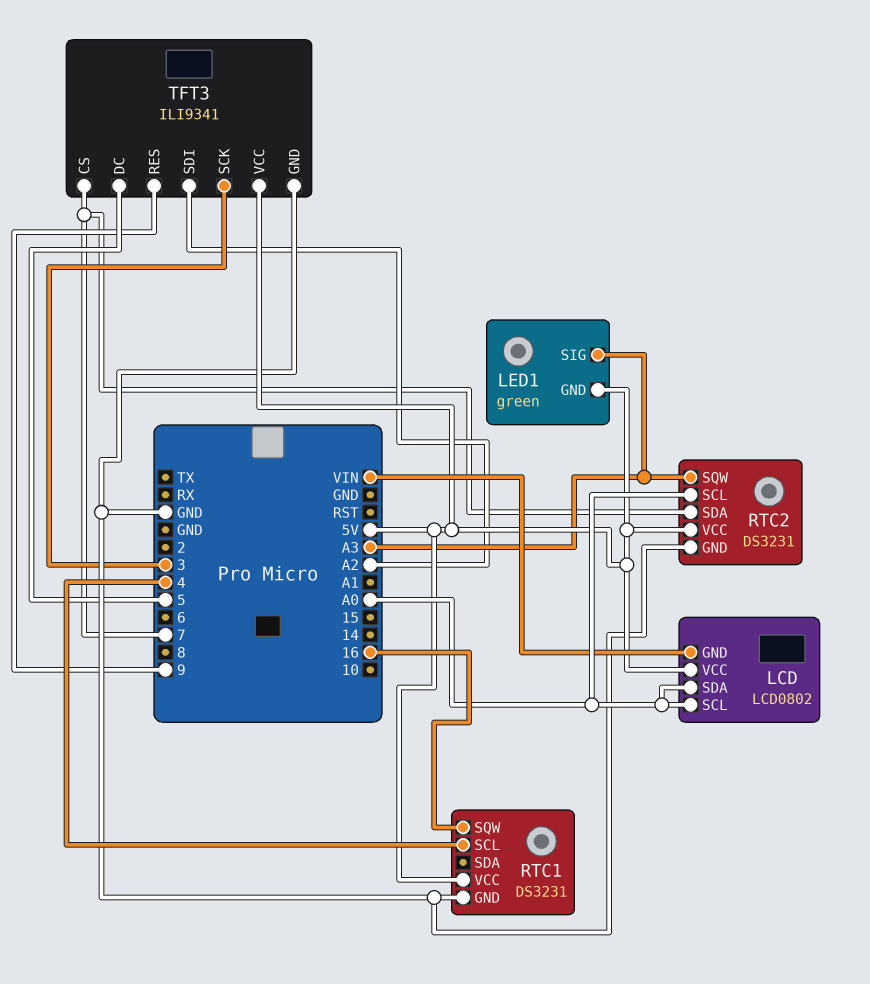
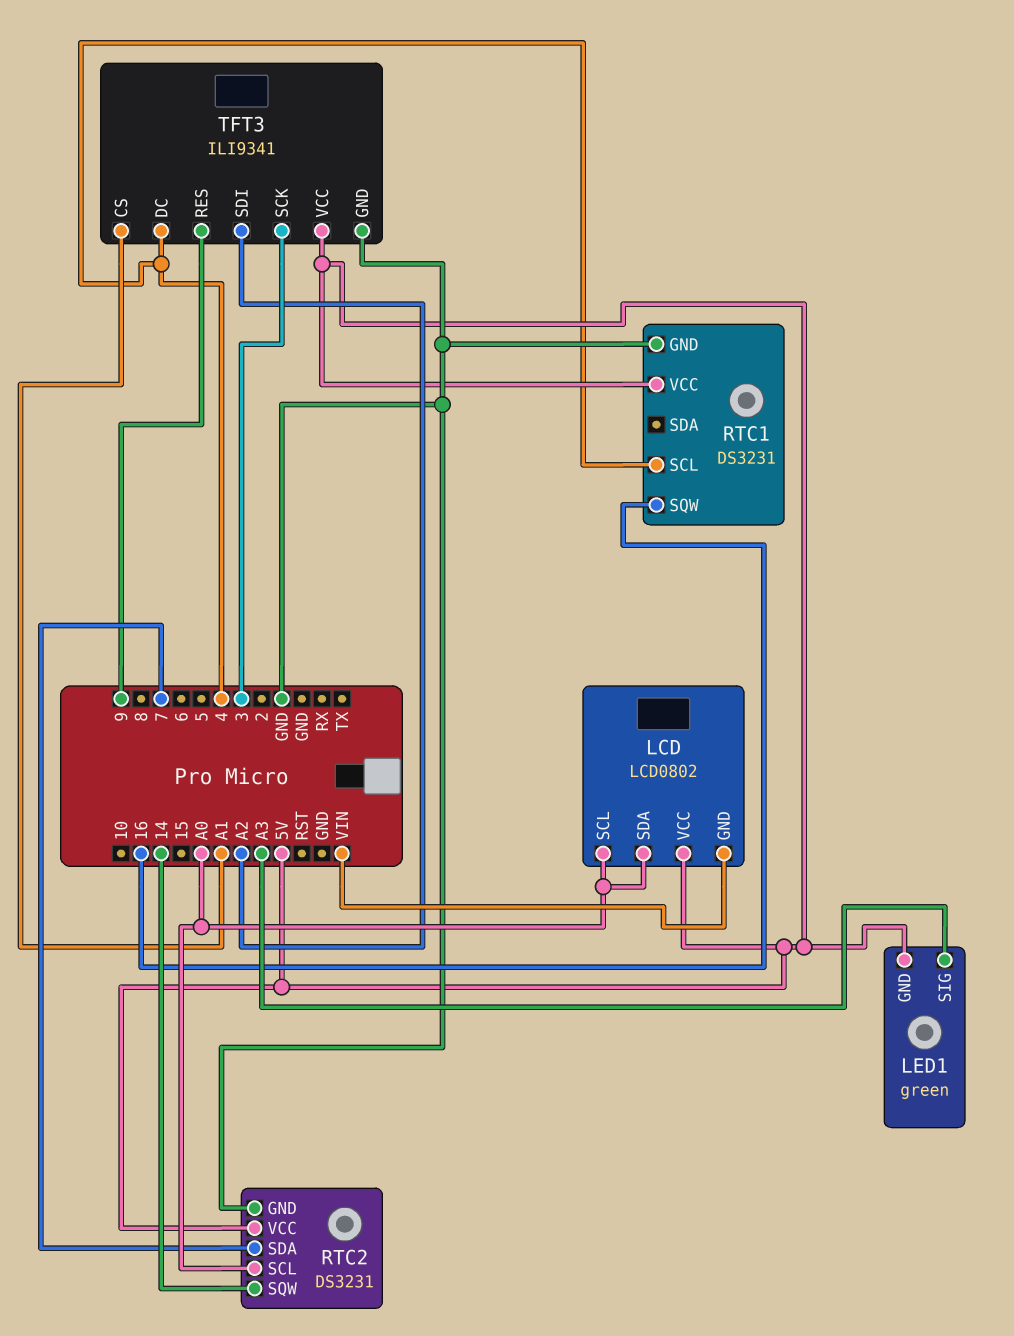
RTC2 pin SQW: A3 -> 14
TFT3 pin CS: 7 -> A1
TFT3 pin DC: 5 -> 4

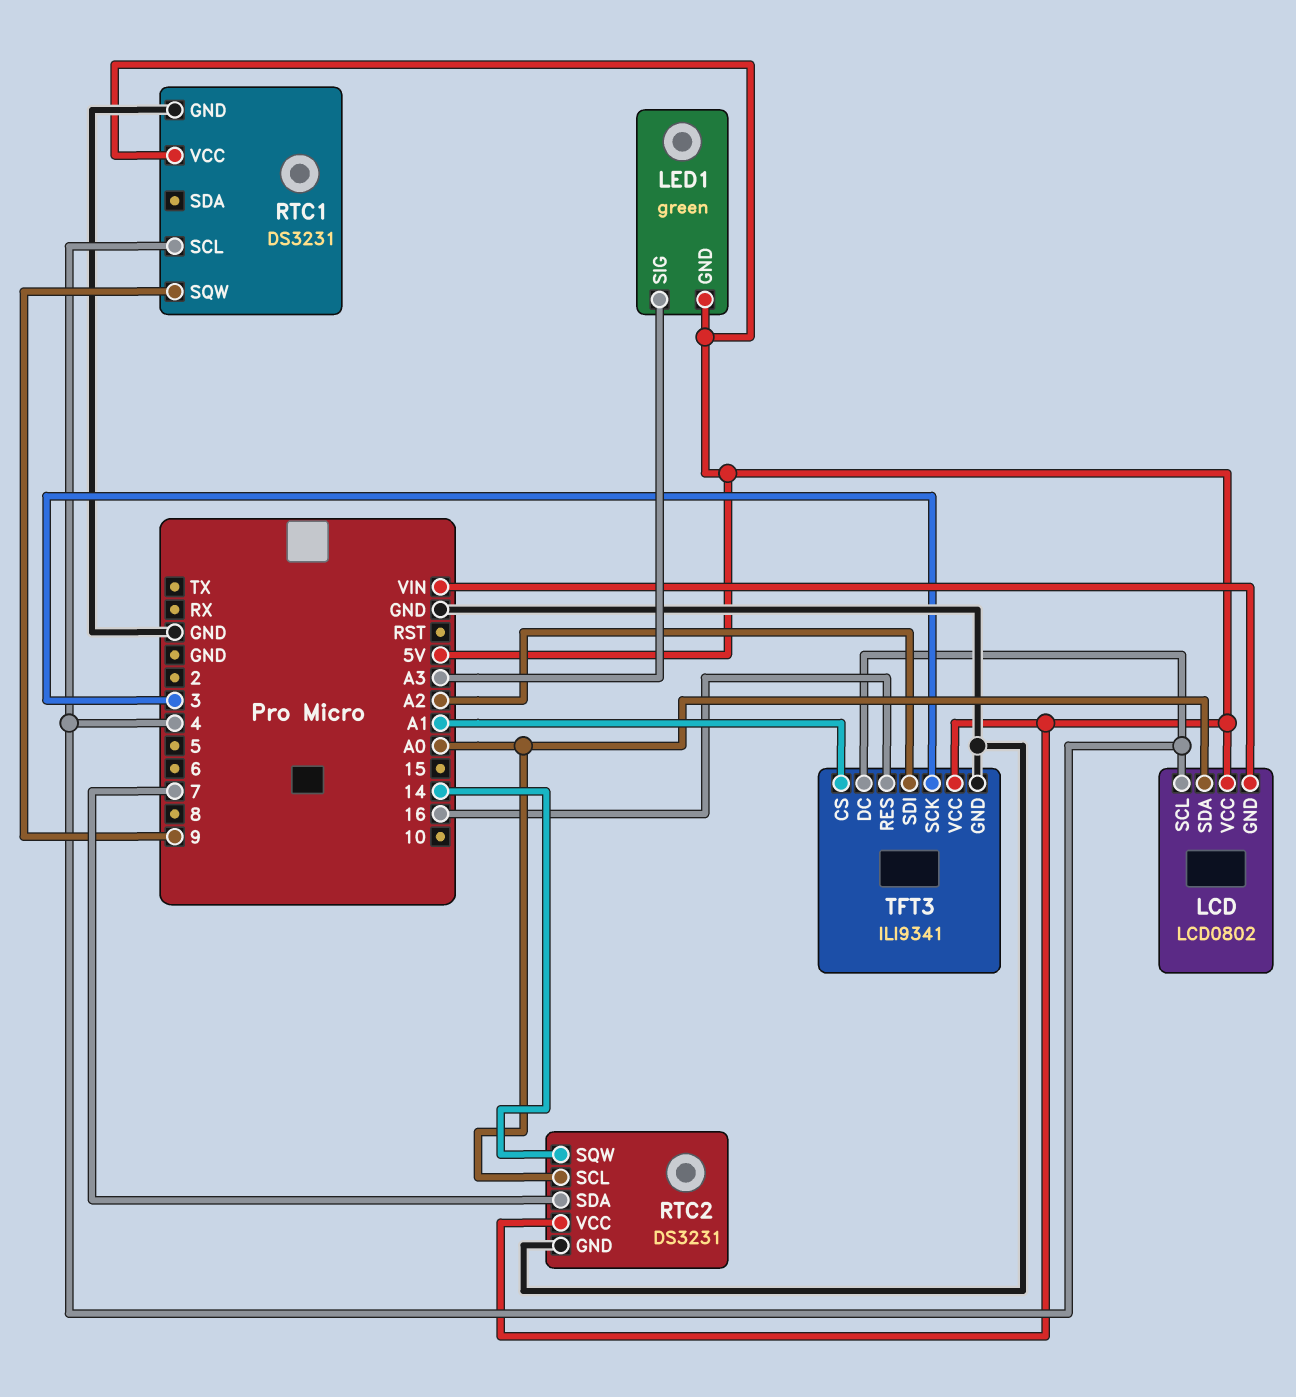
LCD pin SCL: A0 -> 4
RTC1 pin SQW: 16 -> 9
TFT3 pin RES: 9 -> 16

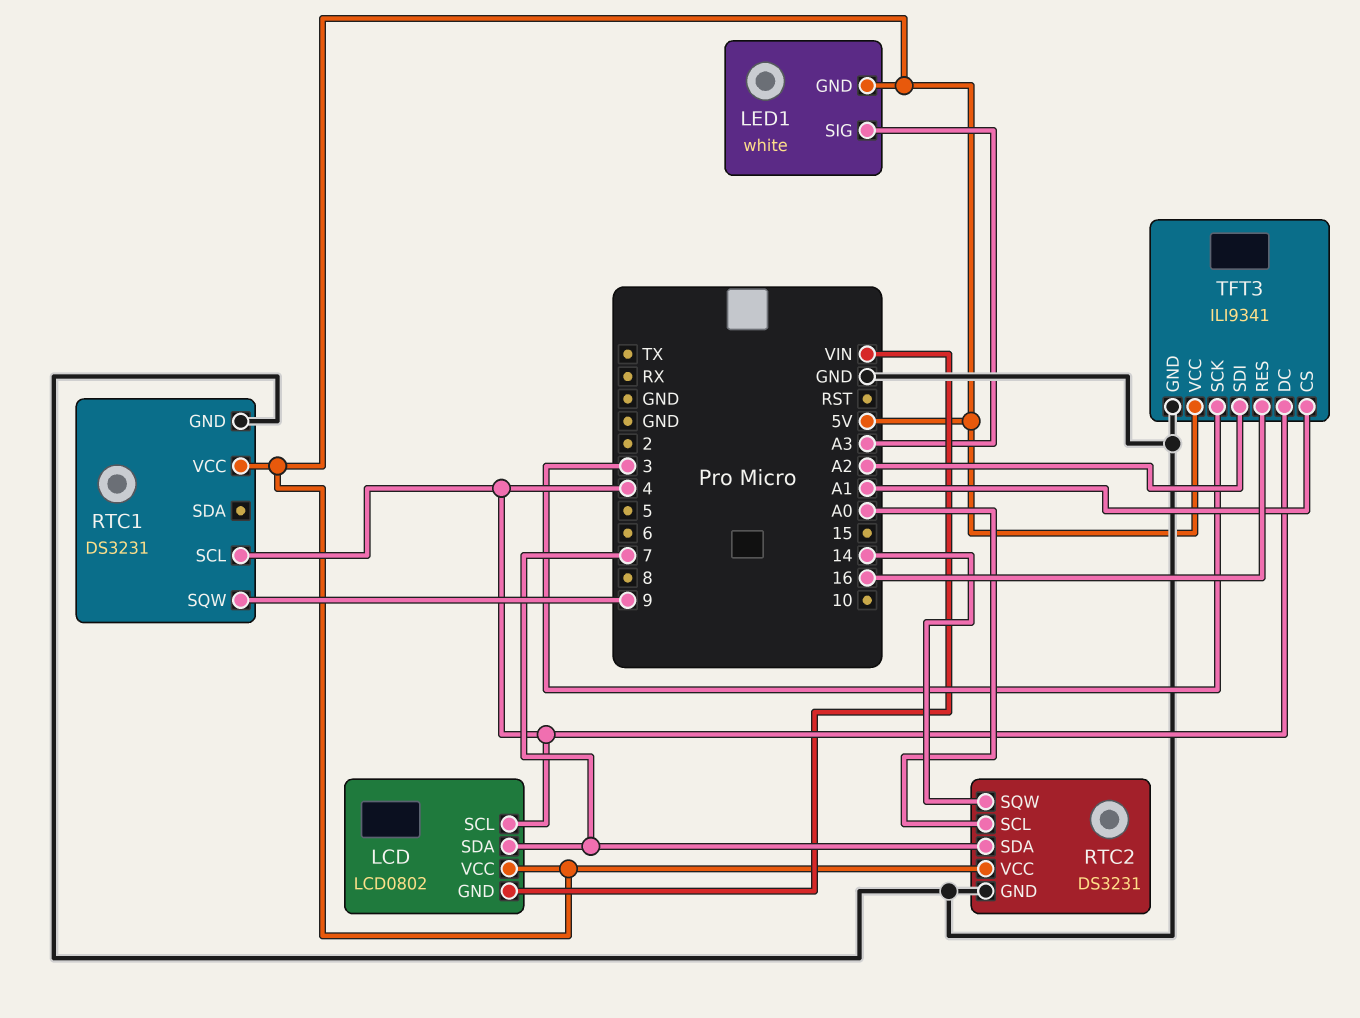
LCD pin SDA: A0 -> 7
LED1: green -> white

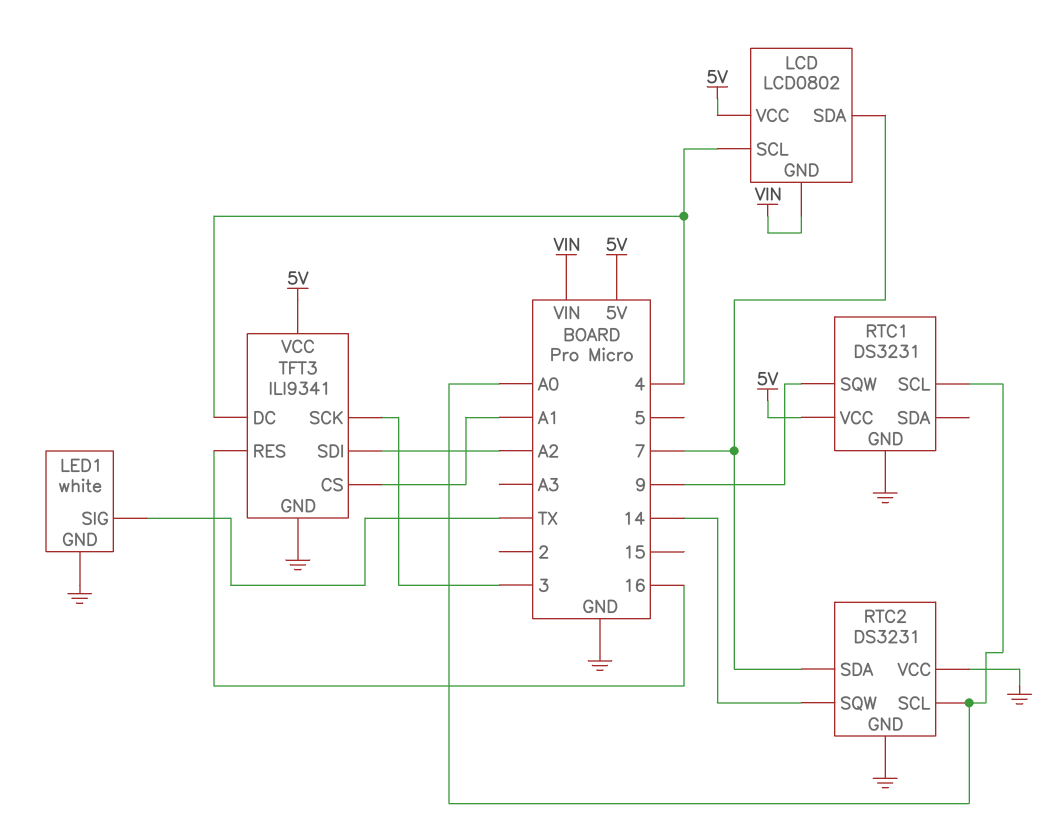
LED1 pin GND: 5V -> GND
LED1 pin SIG: A3 -> TX
RTC1 pin SCL: 4 -> A0
RTC2 pin VCC: 5V -> GND

